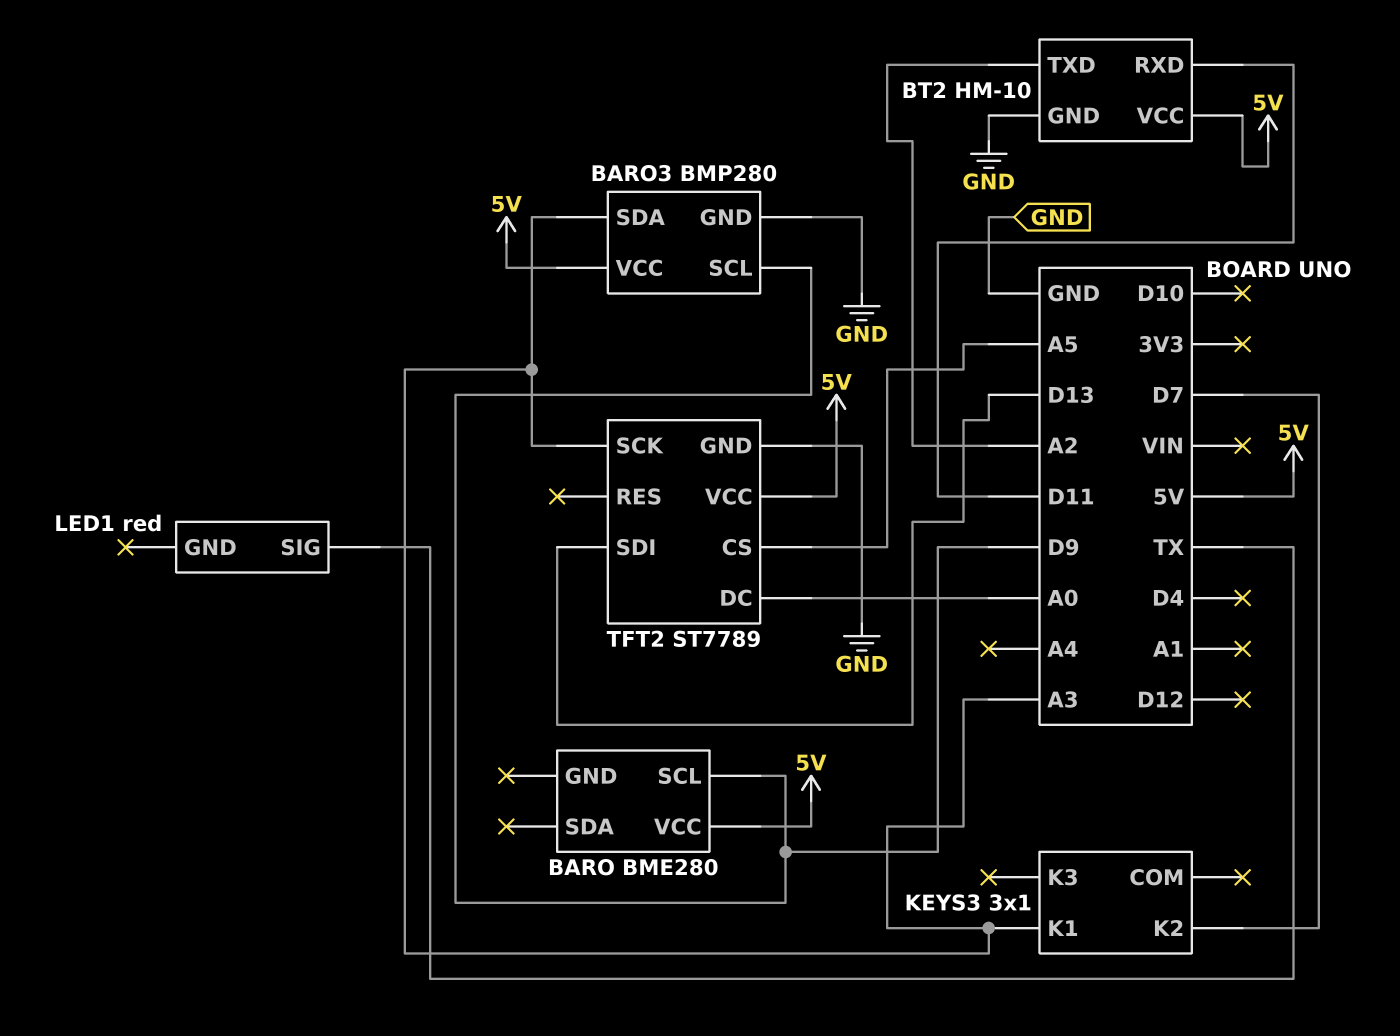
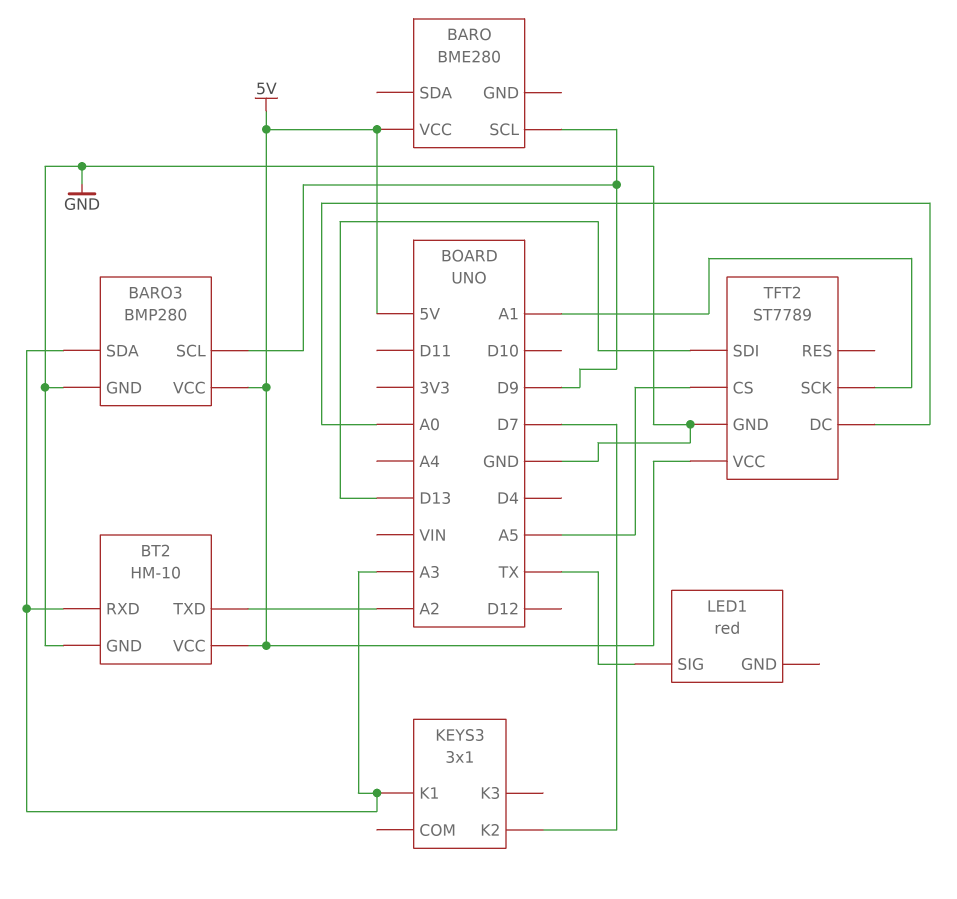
BT2 pin RXD: D11 -> A3
TFT2 pin SCK: A3 -> A1

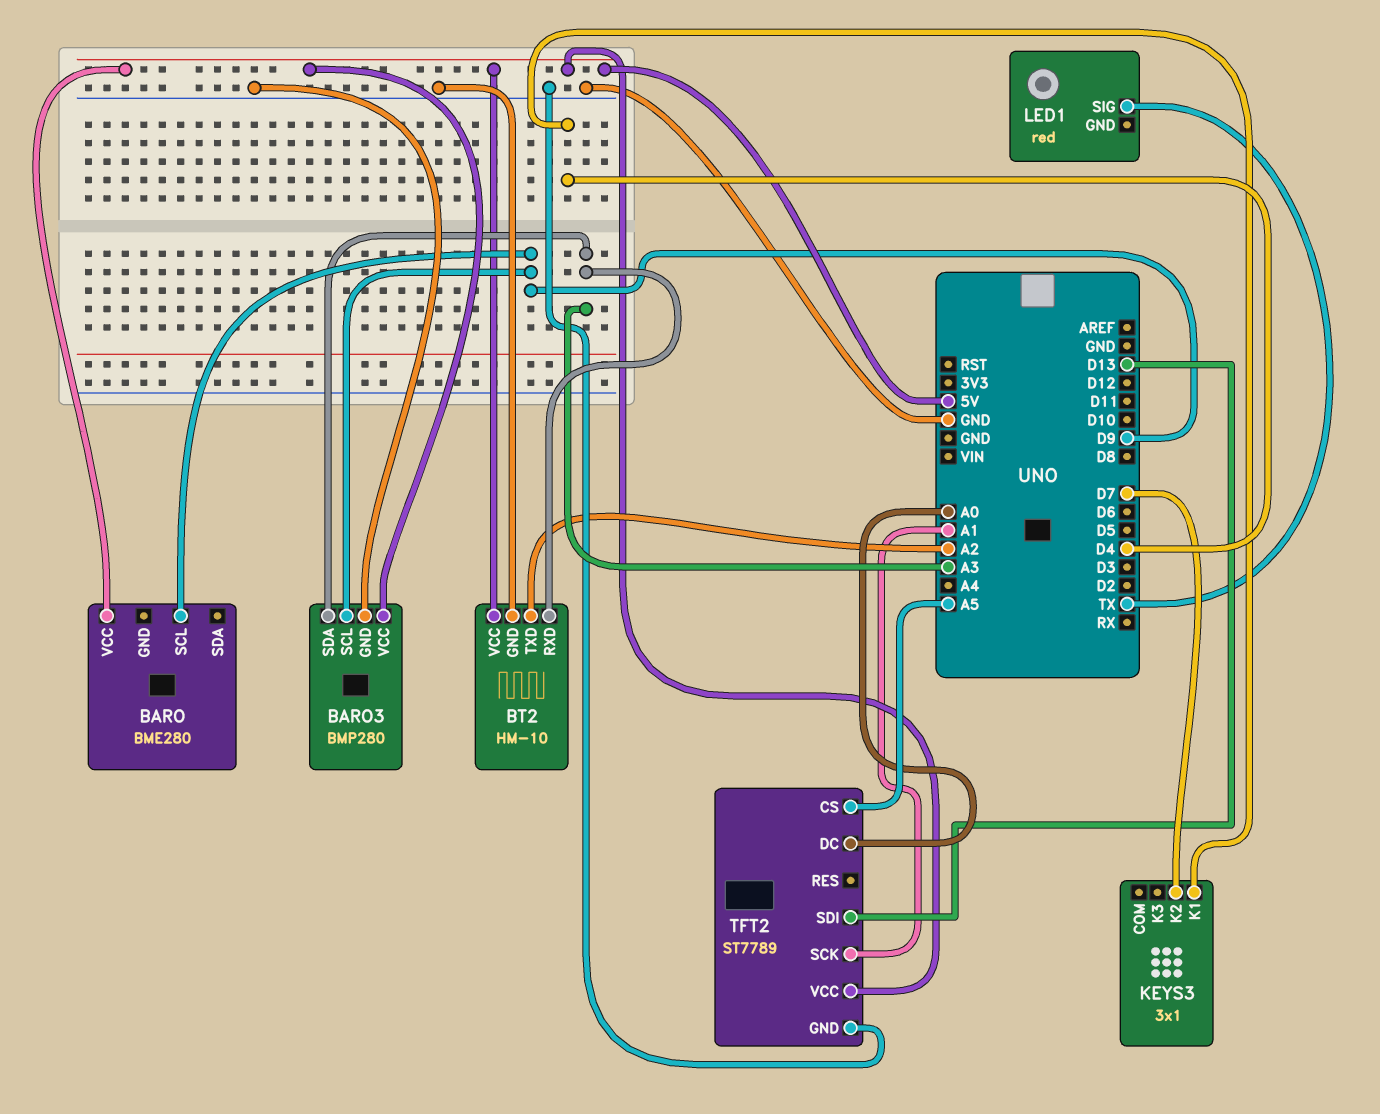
KEYS3 pin K1: A3 -> D4

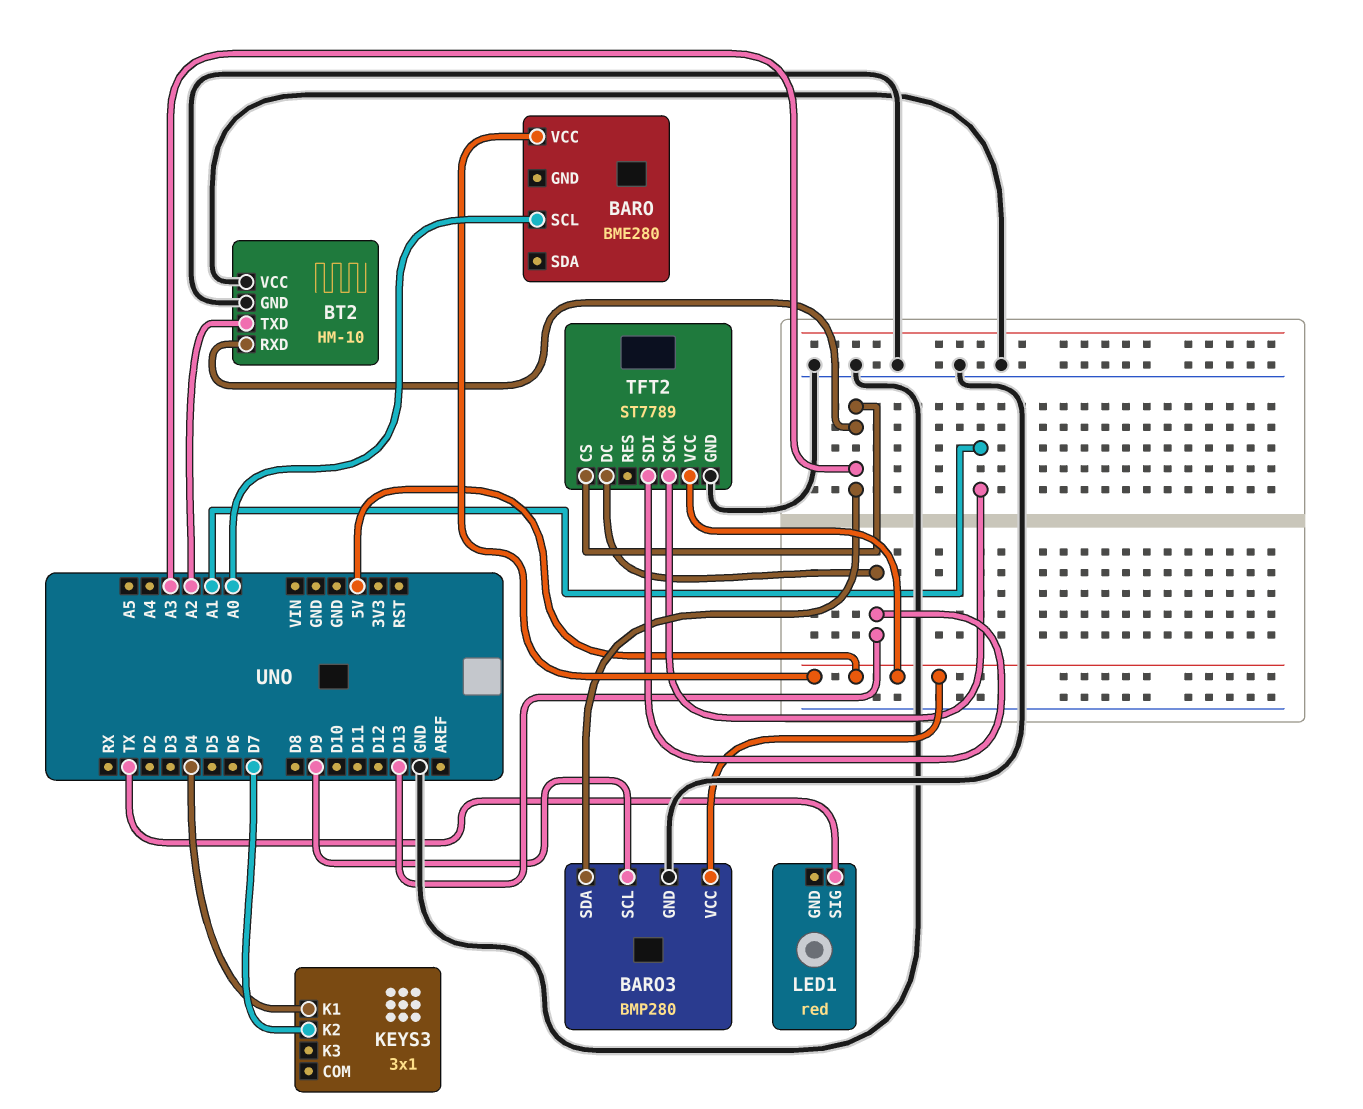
BARO pin SCL: D9 -> A0
BT2 pin VCC: 5V -> GND
TFT2 pin CS: A5 -> A3
TFT2 pin DC: A0 -> D13

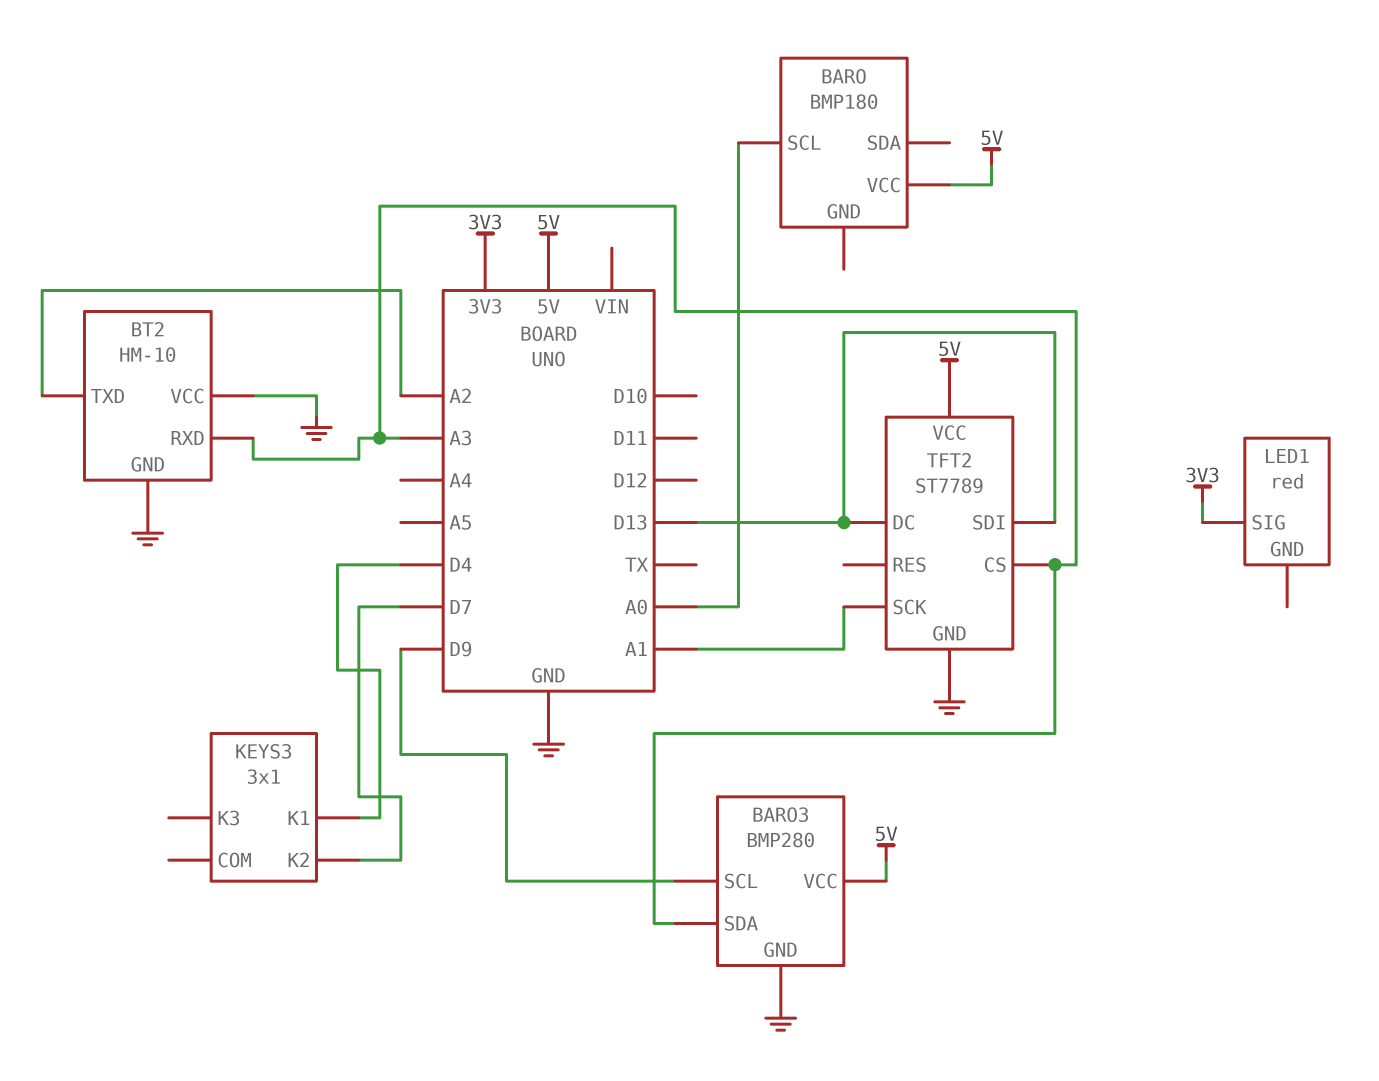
BARO: BME280 -> BMP180
LED1 pin SIG: TX -> 3V3

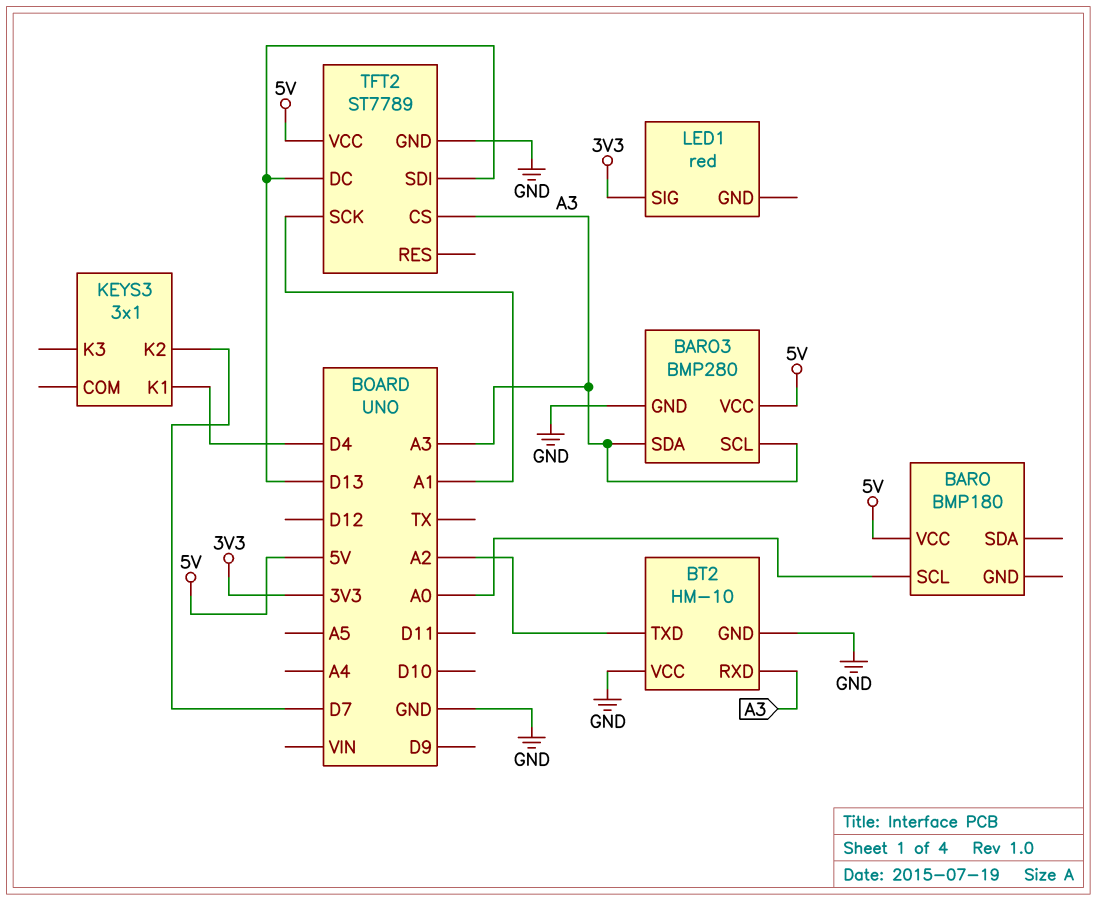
BARO3 pin SCL: D9 -> A3

